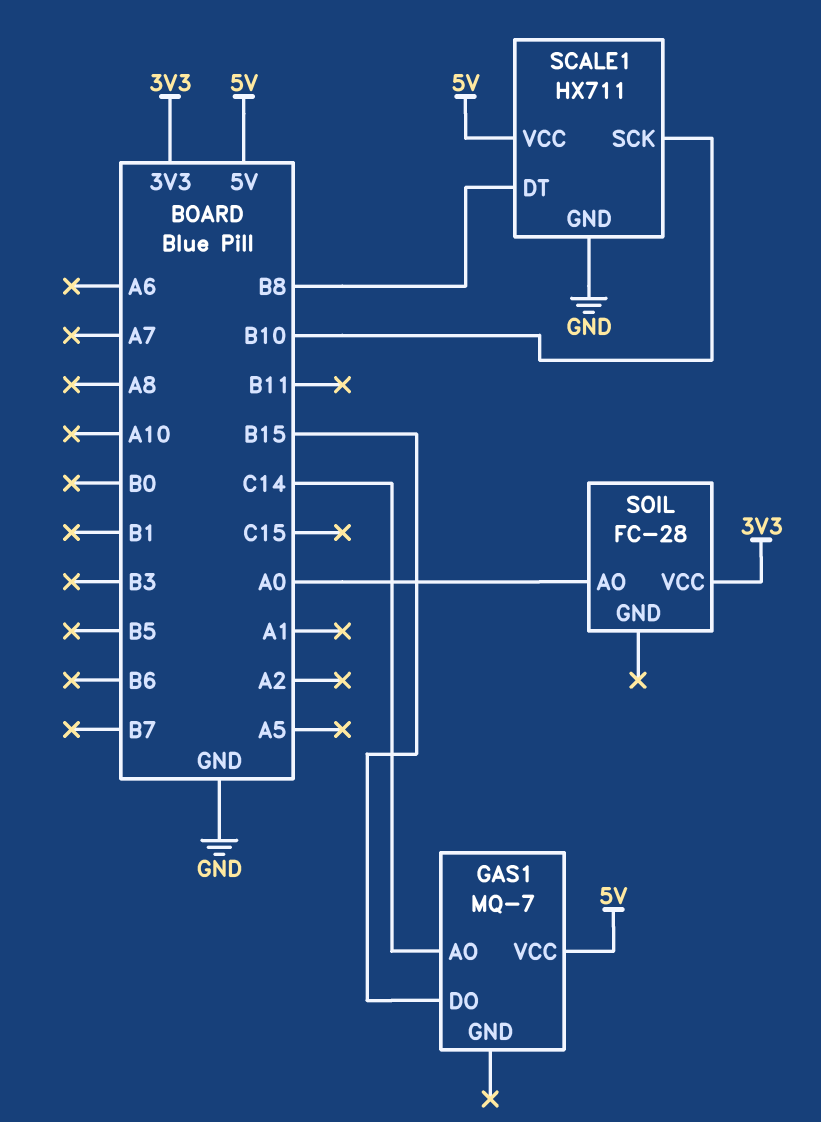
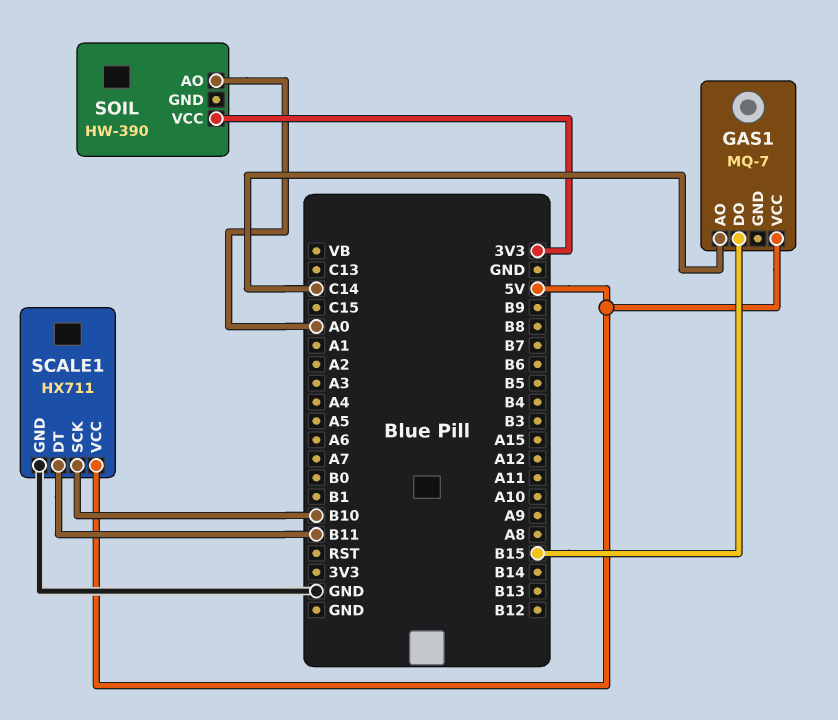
SCALE1 pin DT: B8 -> B11
SOIL: FC-28 -> HW-390

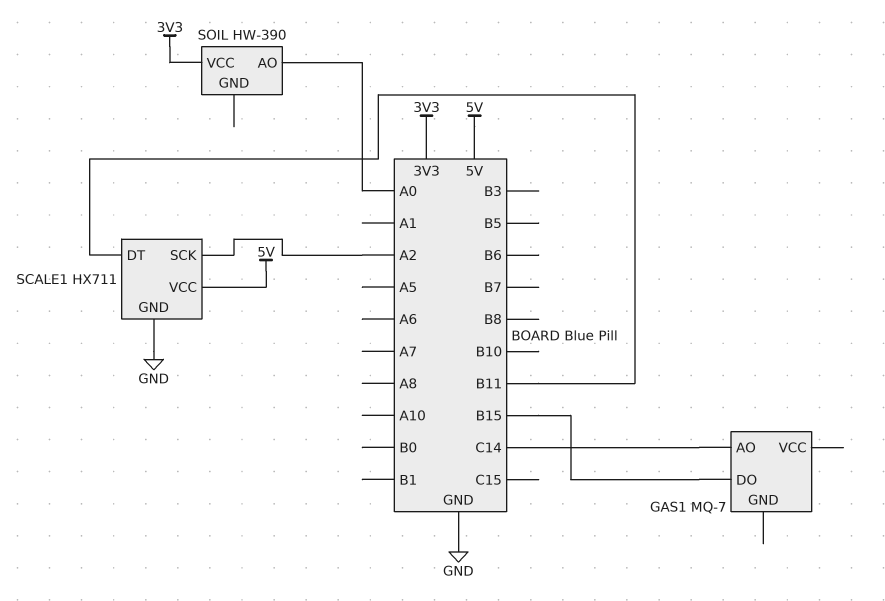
GAS1 pin VCC: 5V -> none
SCALE1 pin SCK: B10 -> A2

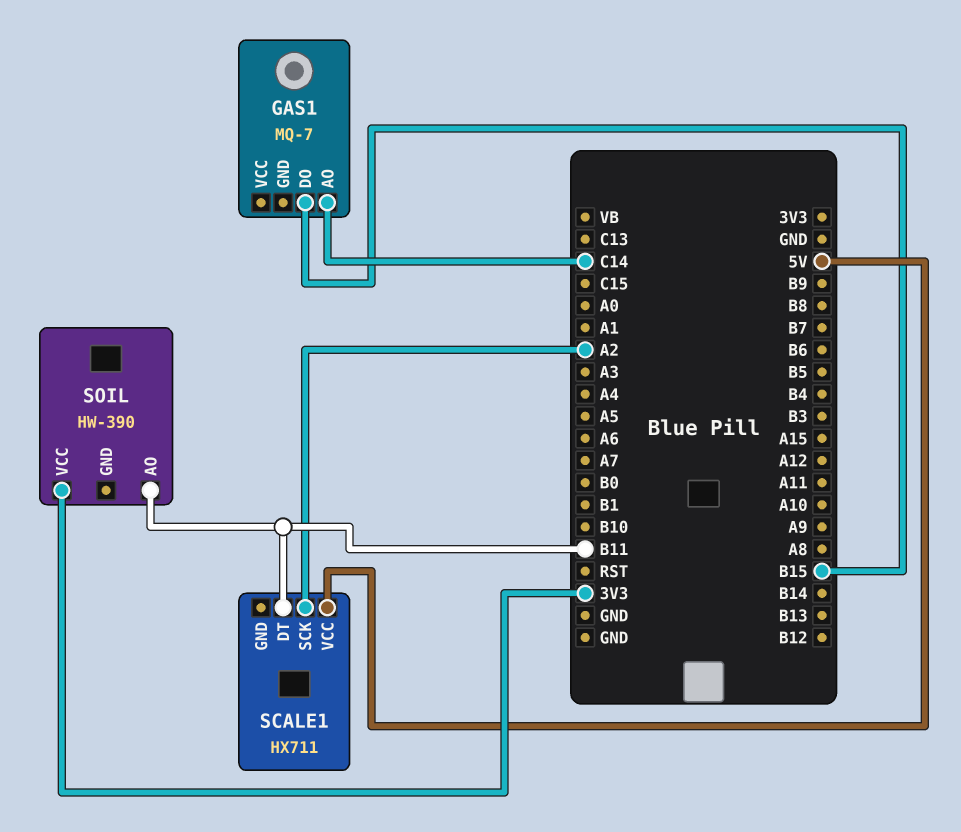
SCALE1 pin GND: GND -> none
SOIL pin AO: A0 -> B11

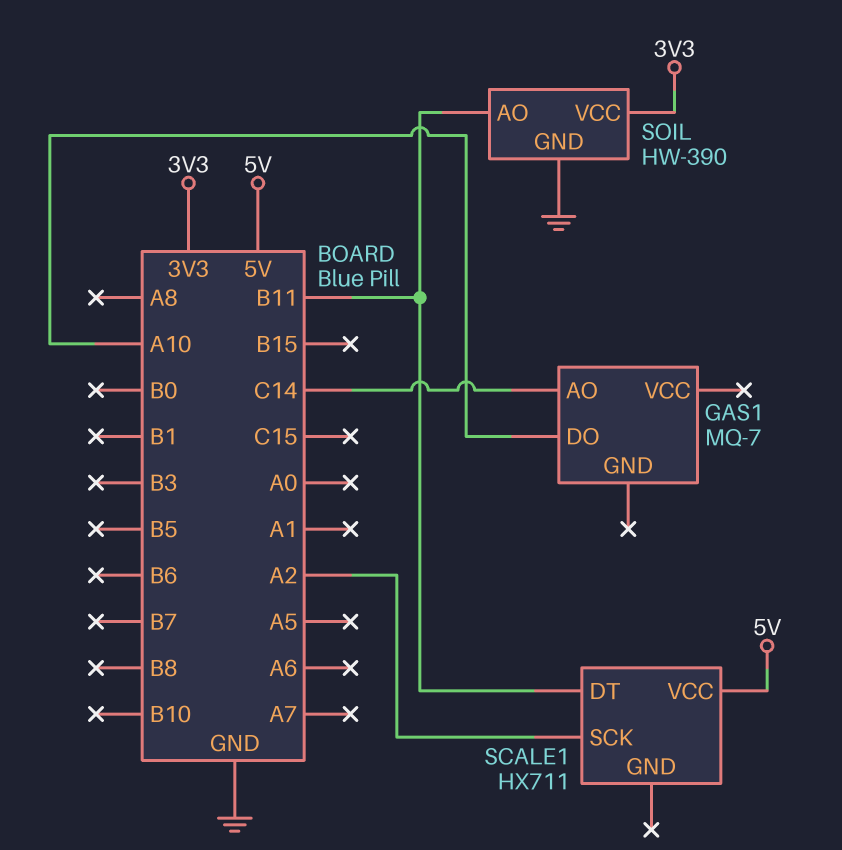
GAS1 pin DO: B15 -> A10
SOIL pin GND: none -> GND

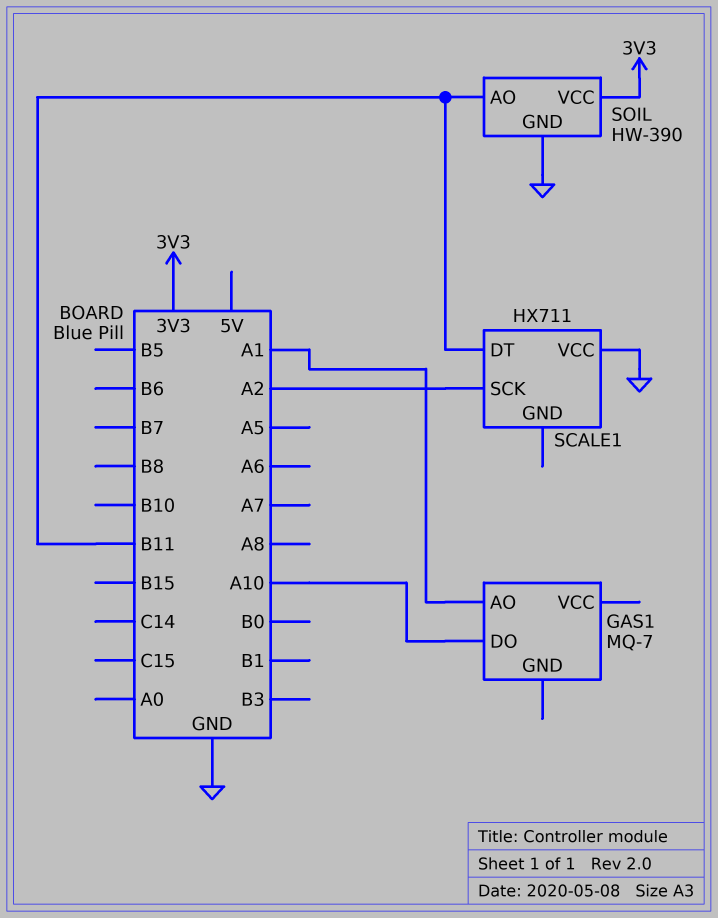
GAS1 pin AO: C14 -> A1
SCALE1 pin VCC: 5V -> GND

